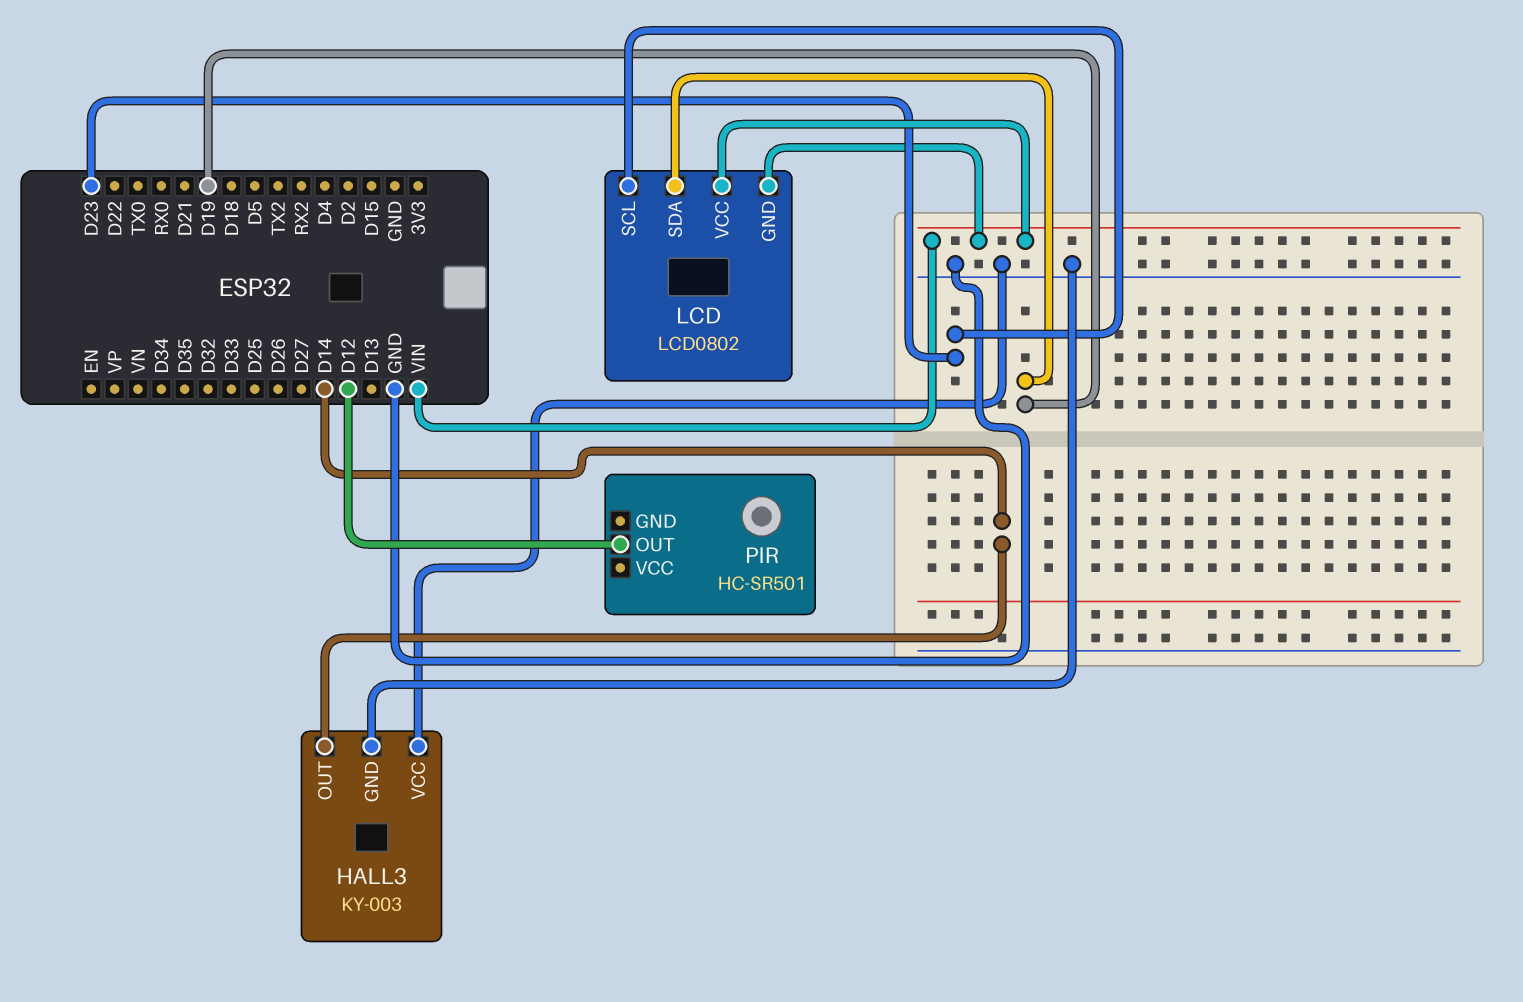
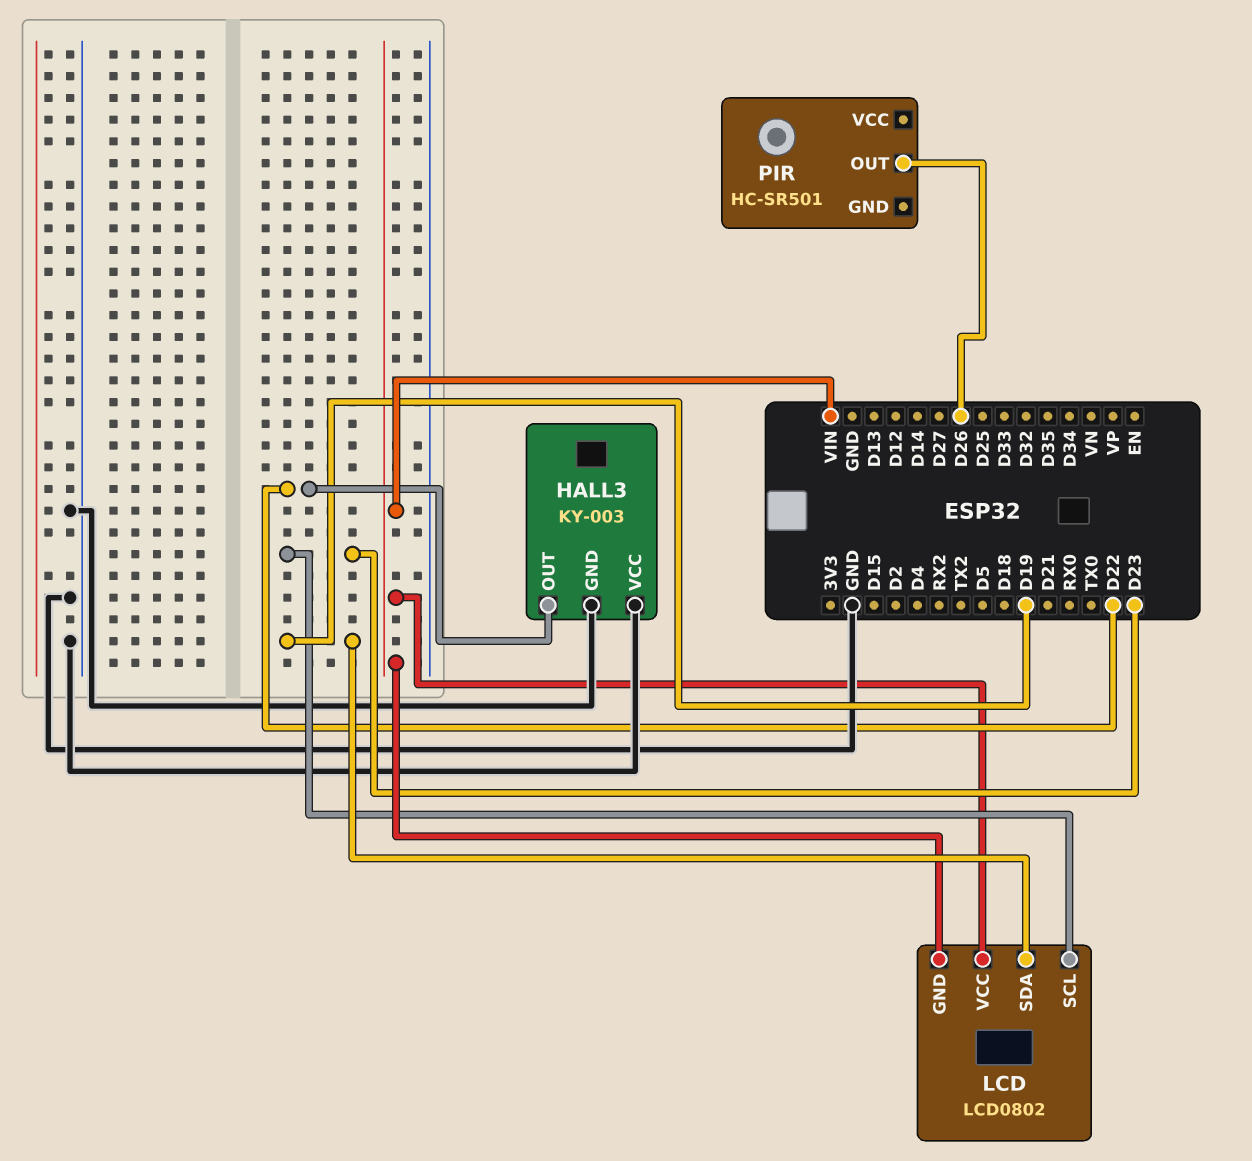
HALL3 pin OUT: D14 -> D22
PIR pin OUT: D12 -> D26

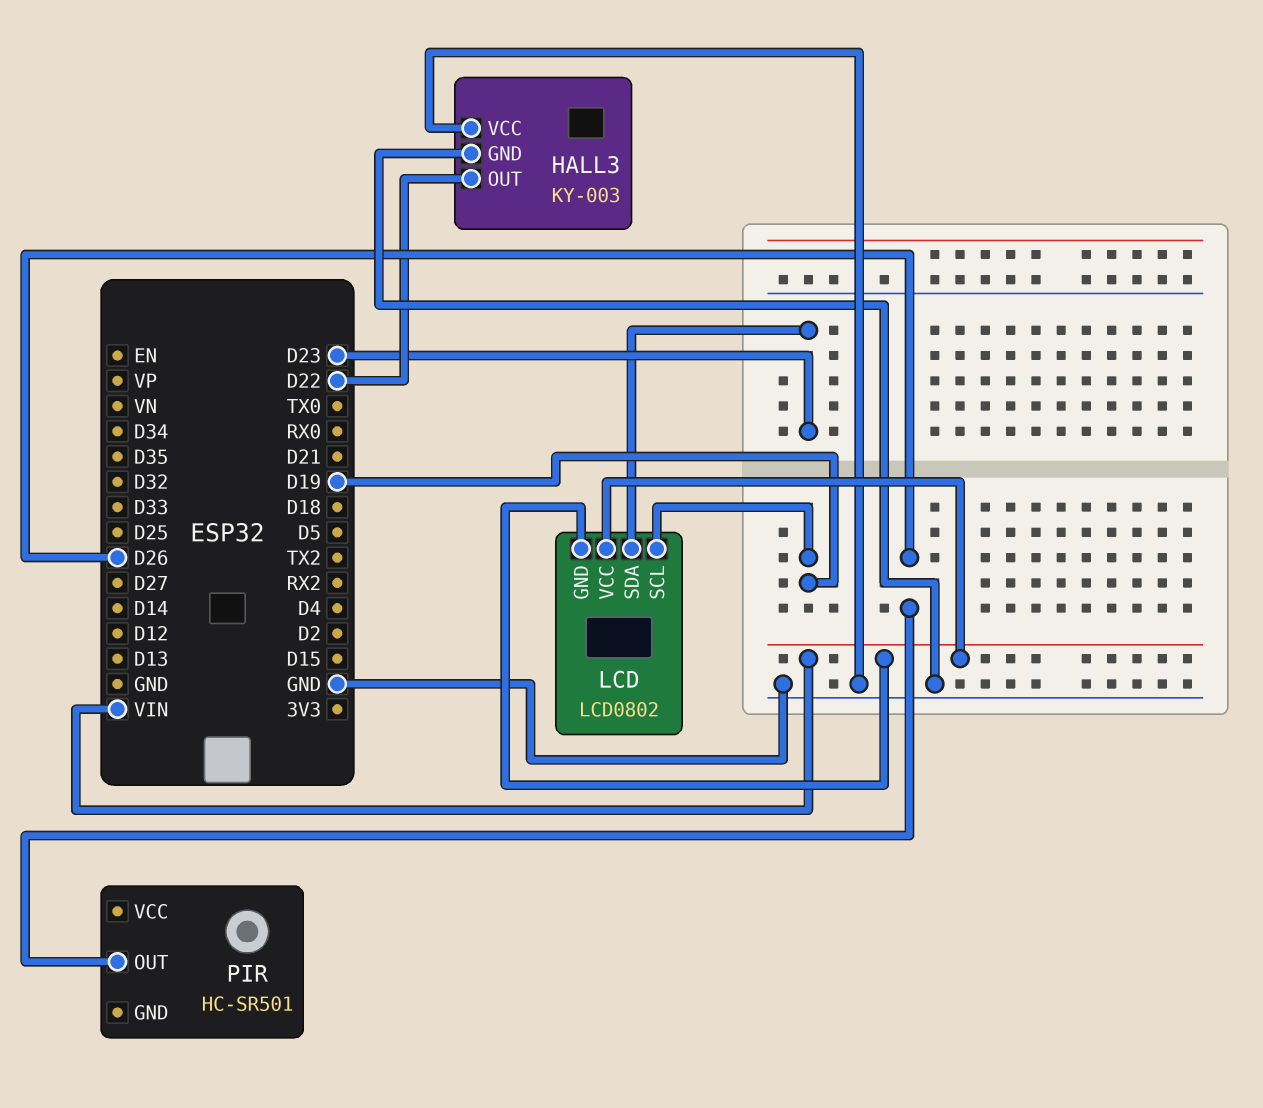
LCD pin SCL: D23 -> D19
LCD pin SDA: D19 -> D23

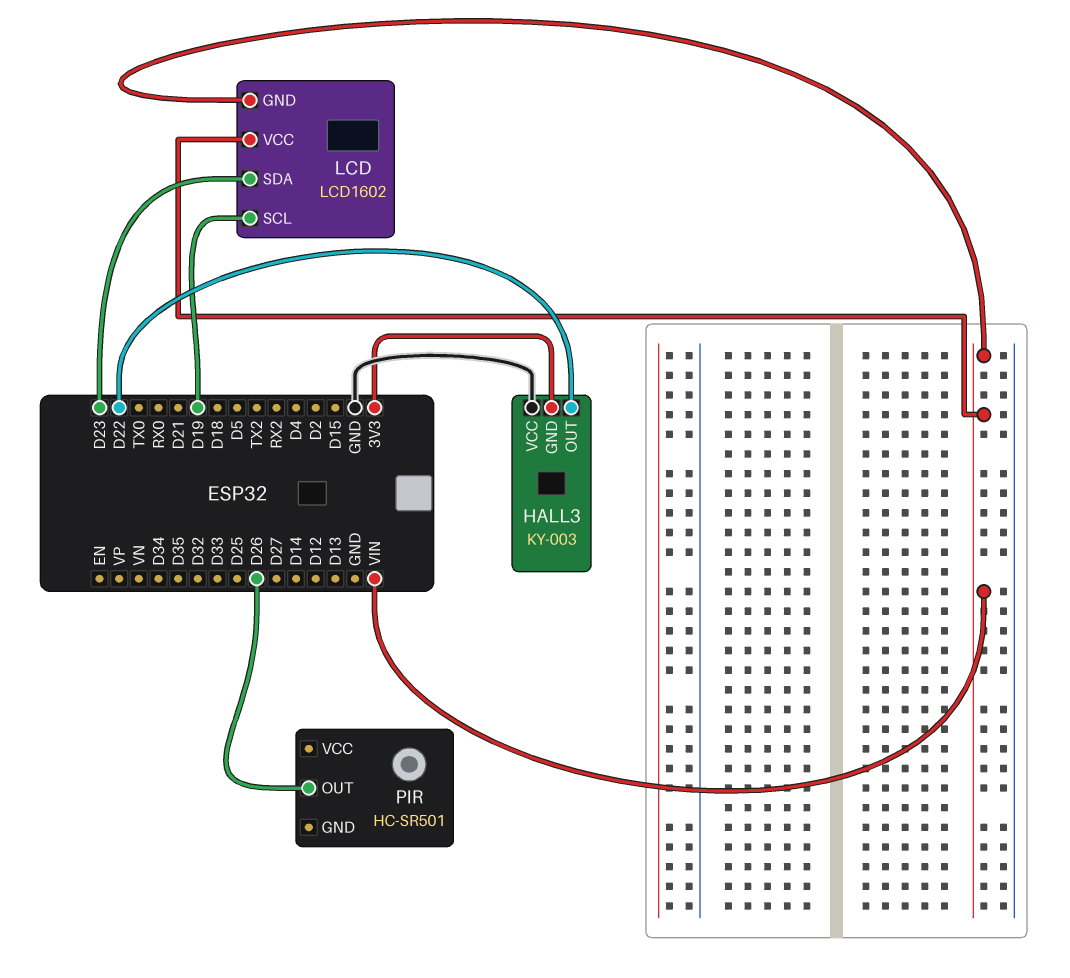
HALL3 pin GND: GND -> 3V3
LCD: LCD0802 -> LCD1602

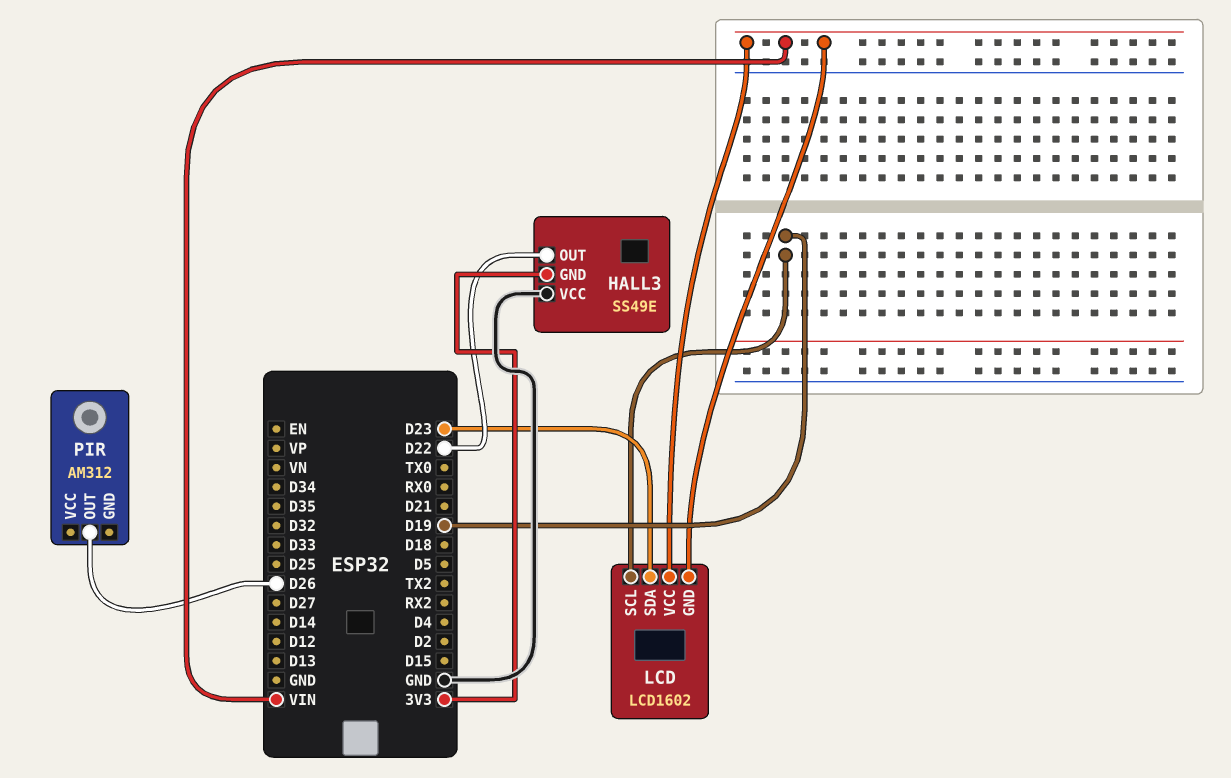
HALL3: KY-003 -> SS49E
PIR: HC-SR501 -> AM312

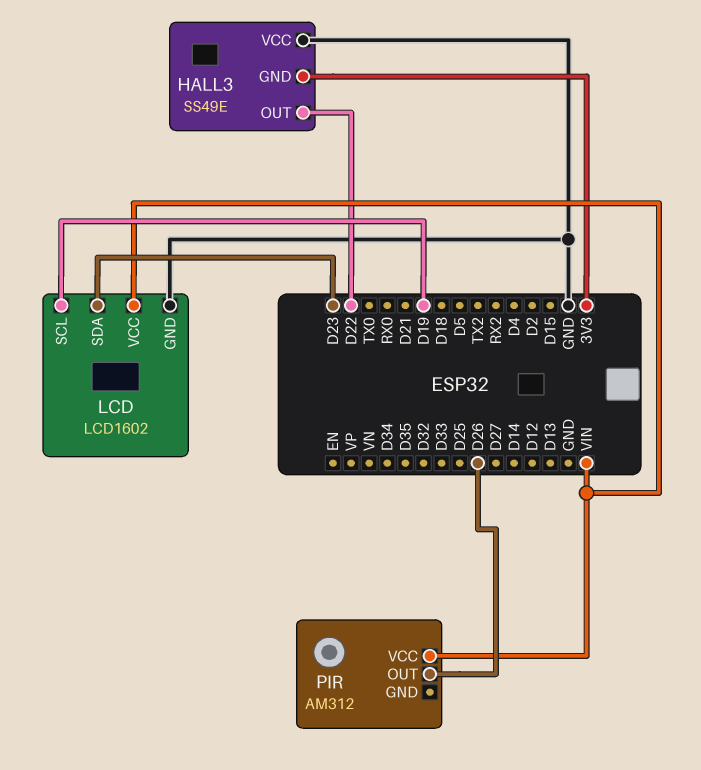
LCD pin GND: VIN -> GND
PIR pin VCC: none -> VIN

